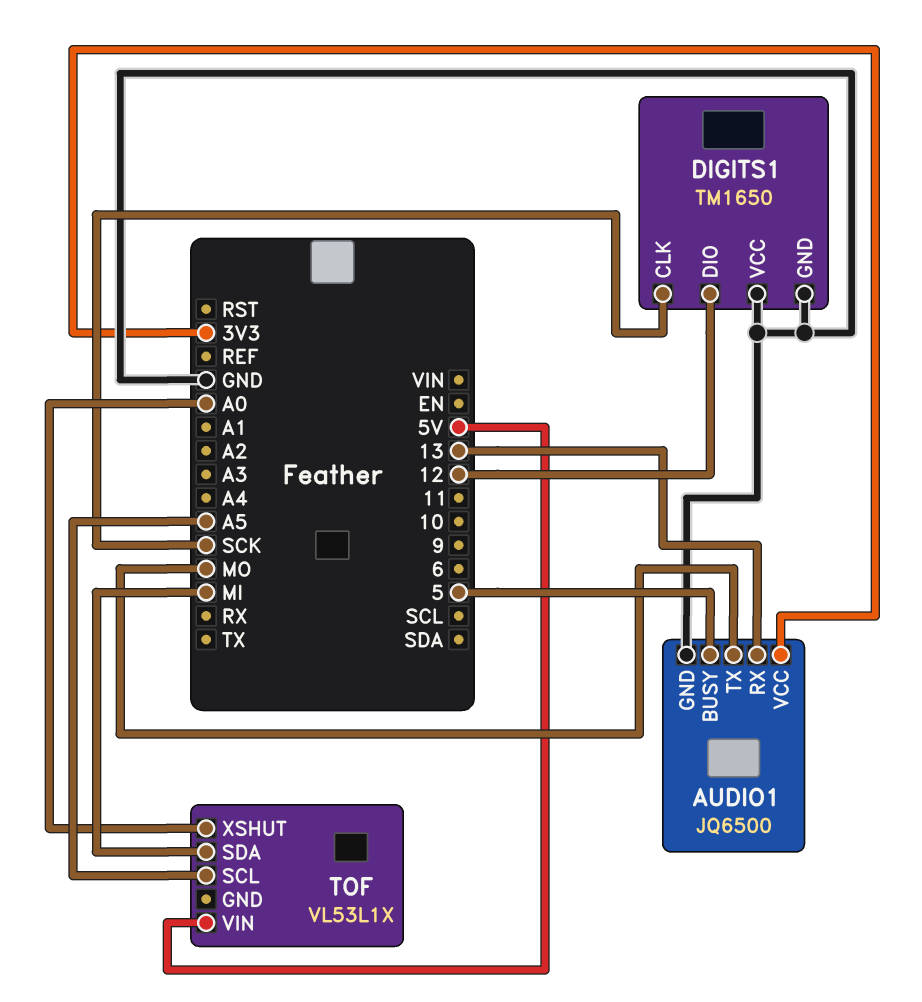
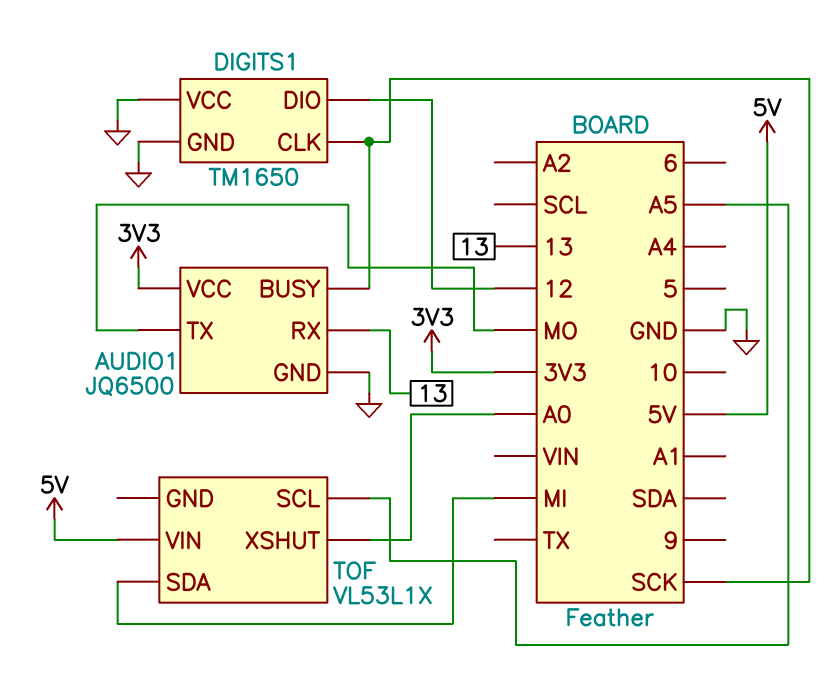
AUDIO1 pin BUSY: 5 -> SCK

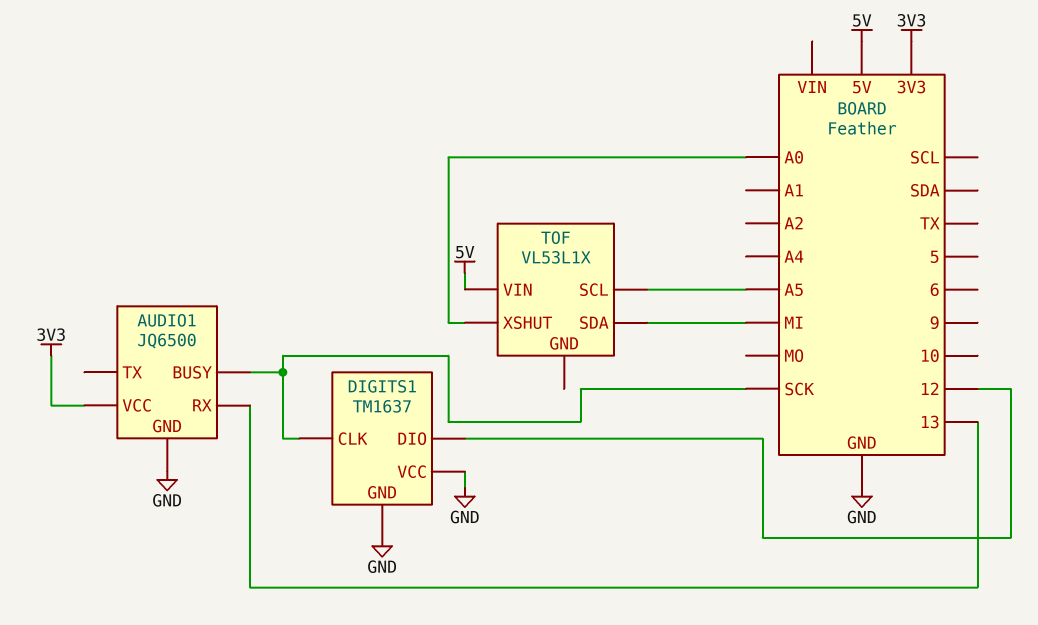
AUDIO1 pin TX: MO -> none
DIGITS1: TM1650 -> TM1637

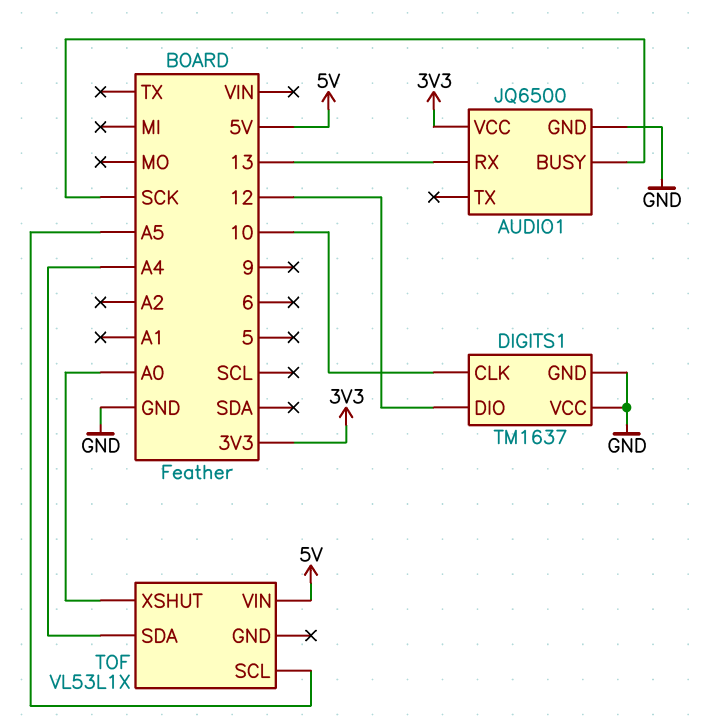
DIGITS1 pin CLK: SCK -> 10
TOF pin SDA: MI -> A4

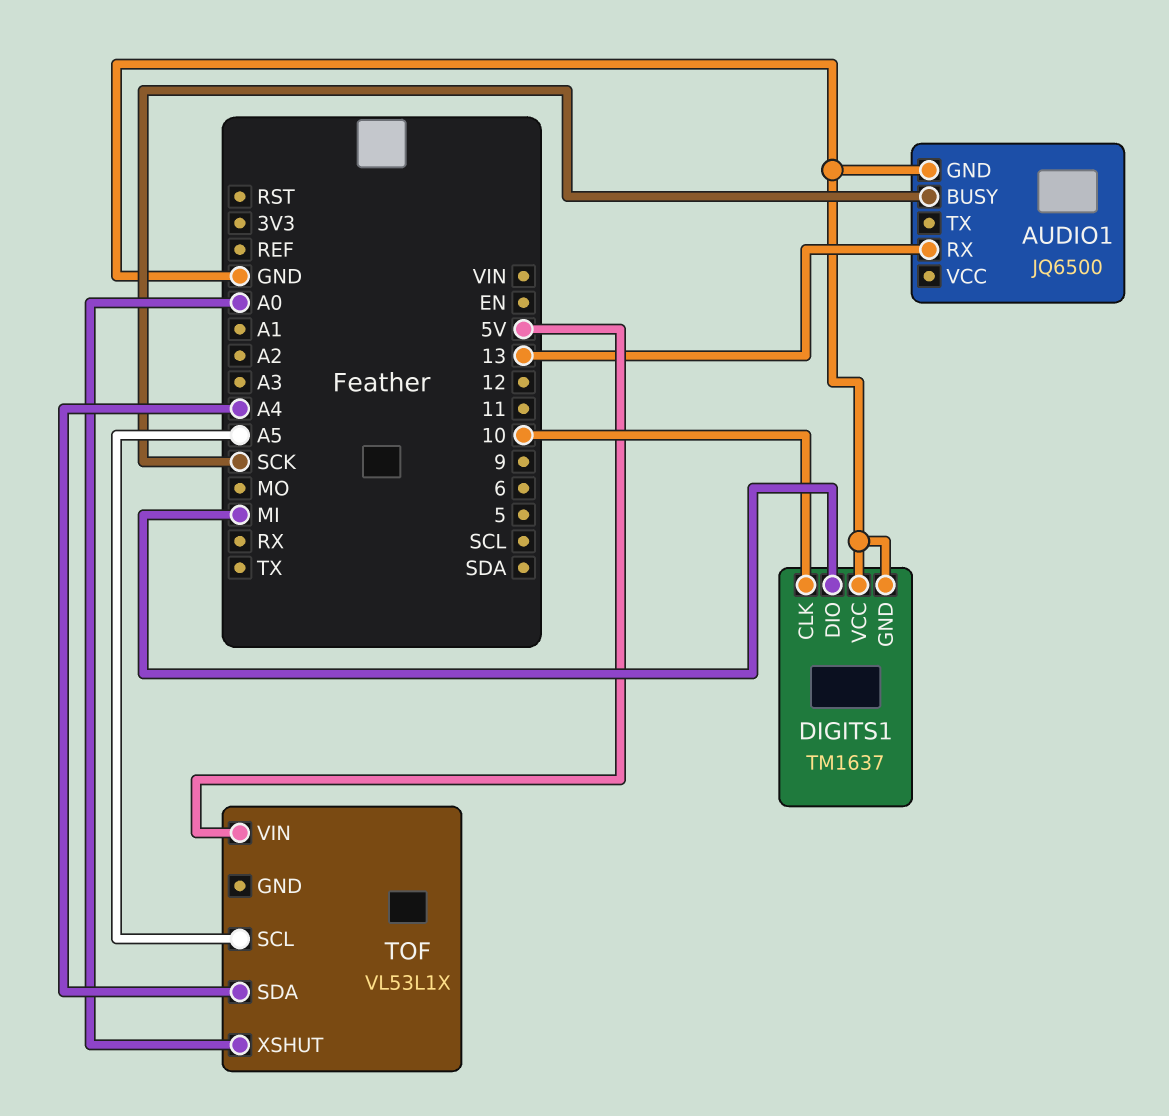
AUDIO1 pin VCC: 3V3 -> none
DIGITS1 pin DIO: 12 -> MI

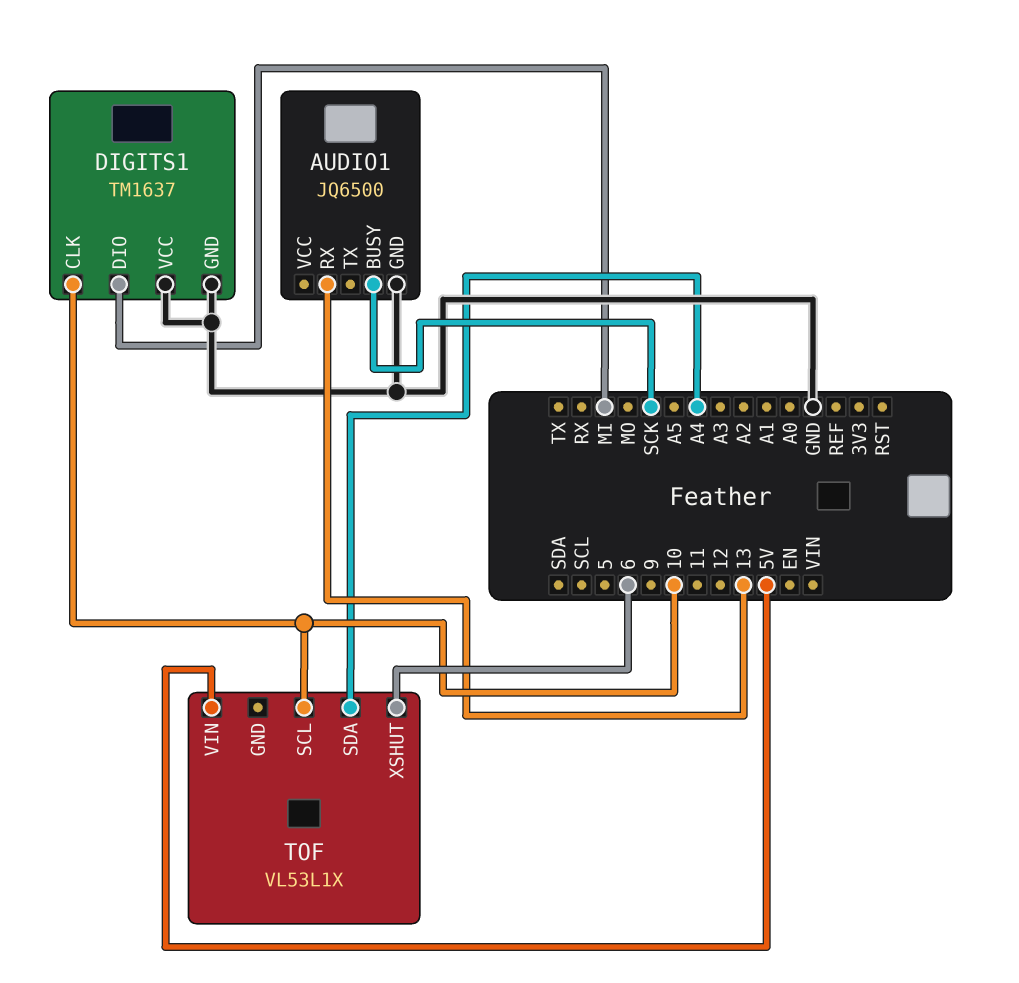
TOF pin SCL: A5 -> 10
TOF pin XSHUT: A0 -> 6

